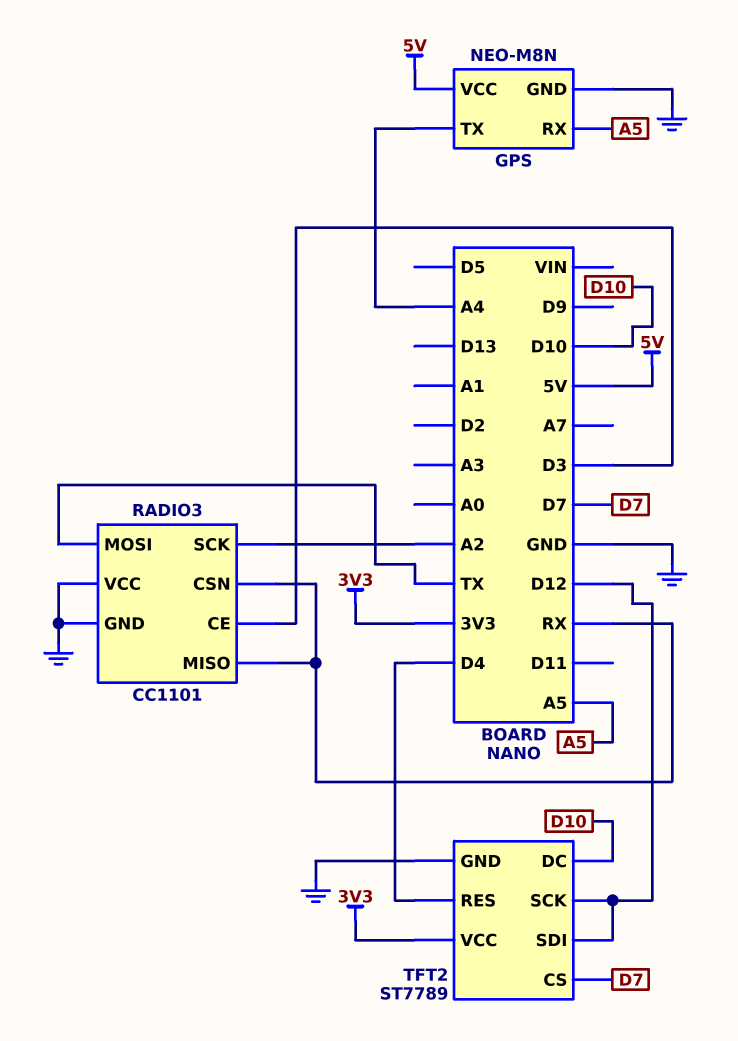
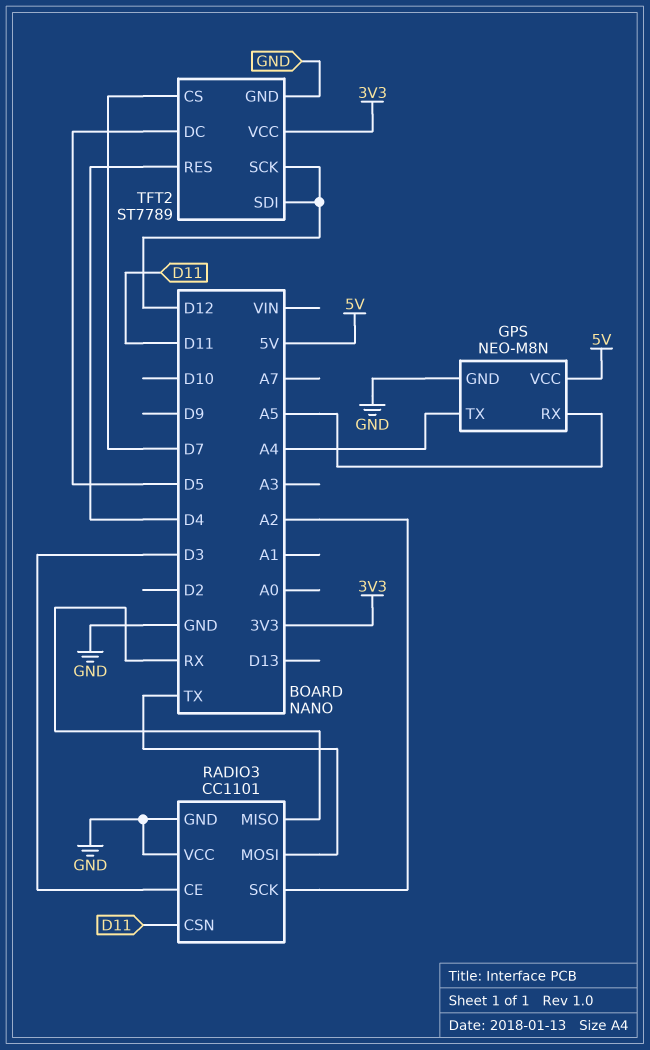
RADIO3 pin CSN: RX -> D11
TFT2 pin DC: D10 -> D5

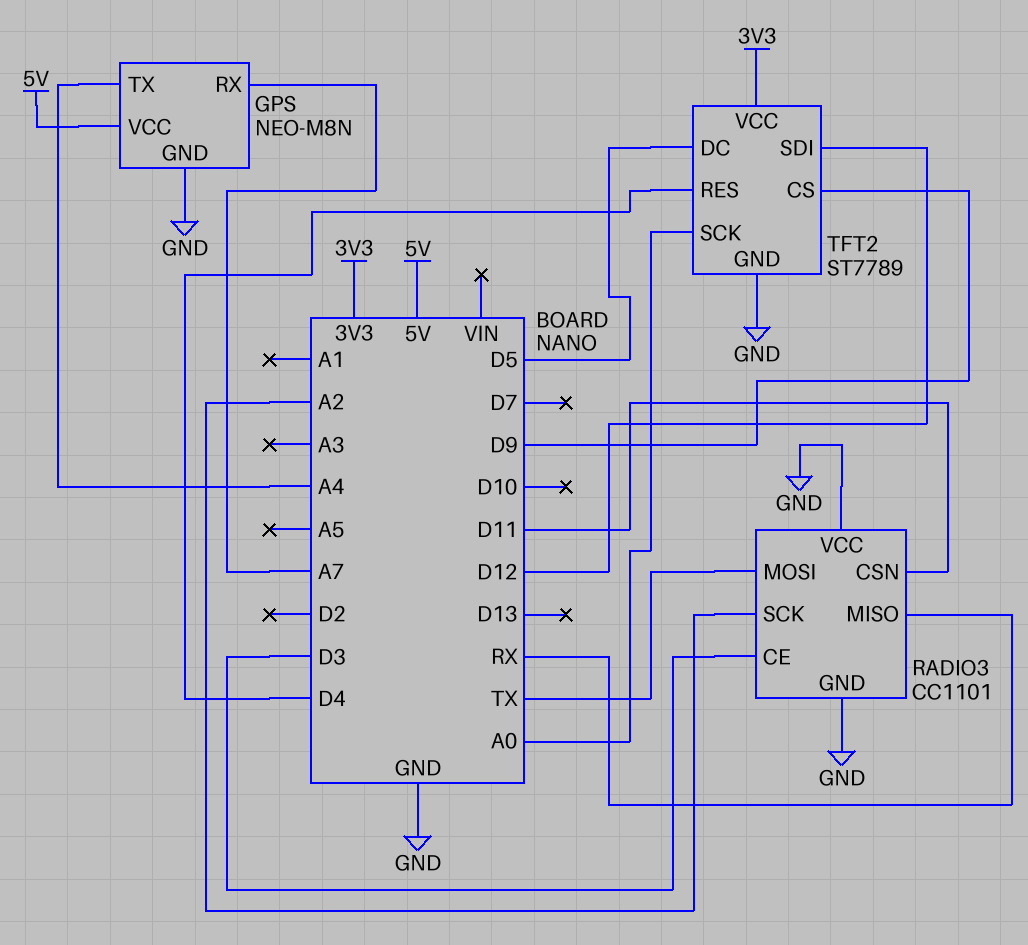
GPS pin RX: A5 -> A7
TFT2 pin CS: D7 -> D9
TFT2 pin SCK: D12 -> A0

